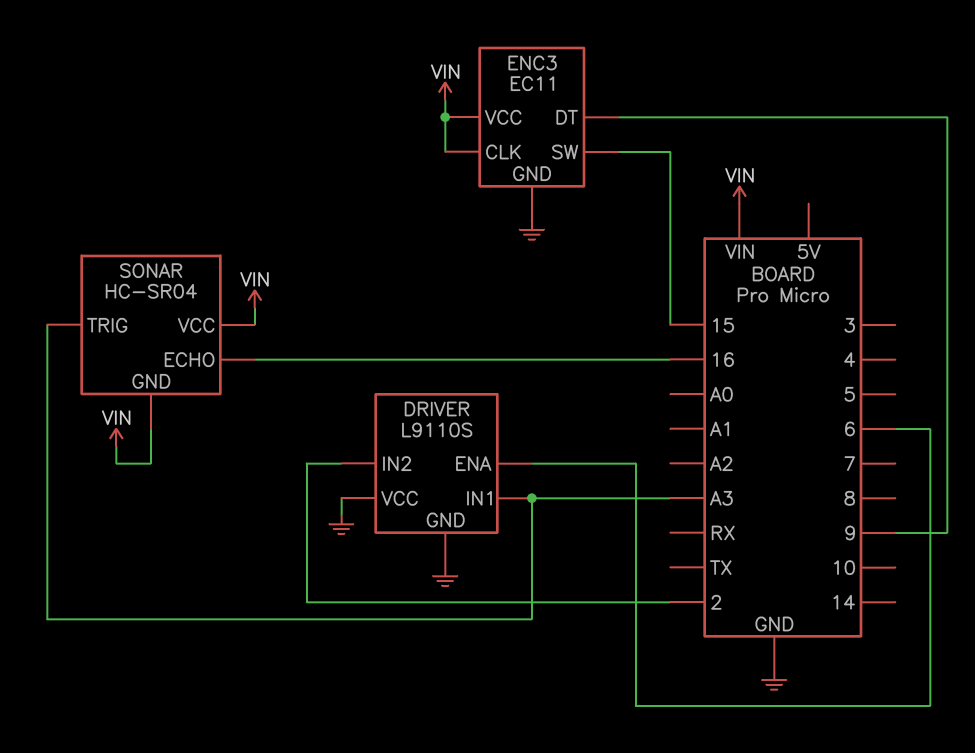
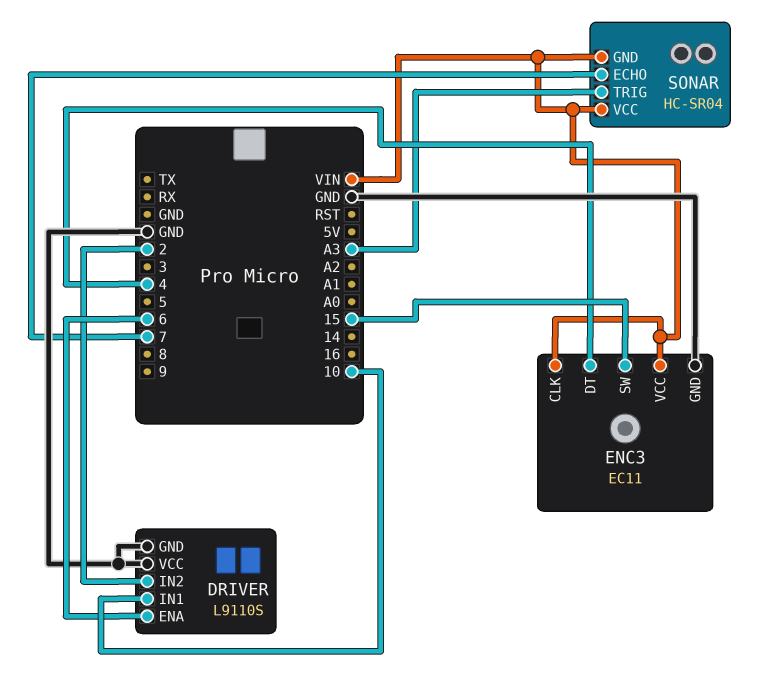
DRIVER pin IN1: A3 -> 10
ENC3 pin DT: 9 -> 4
SONAR pin ECHO: 16 -> 7

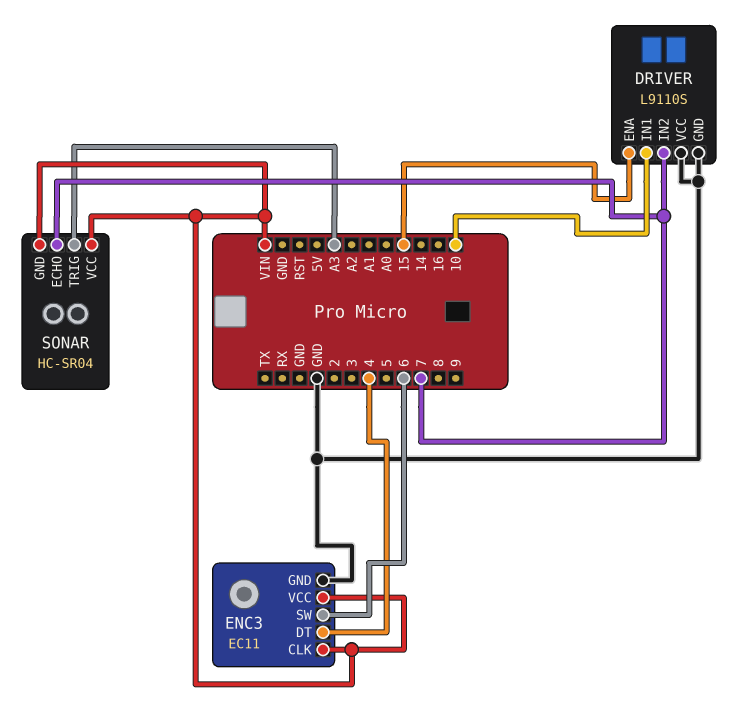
DRIVER pin ENA: 6 -> 15
DRIVER pin IN2: 2 -> 7
ENC3 pin SW: 15 -> 6

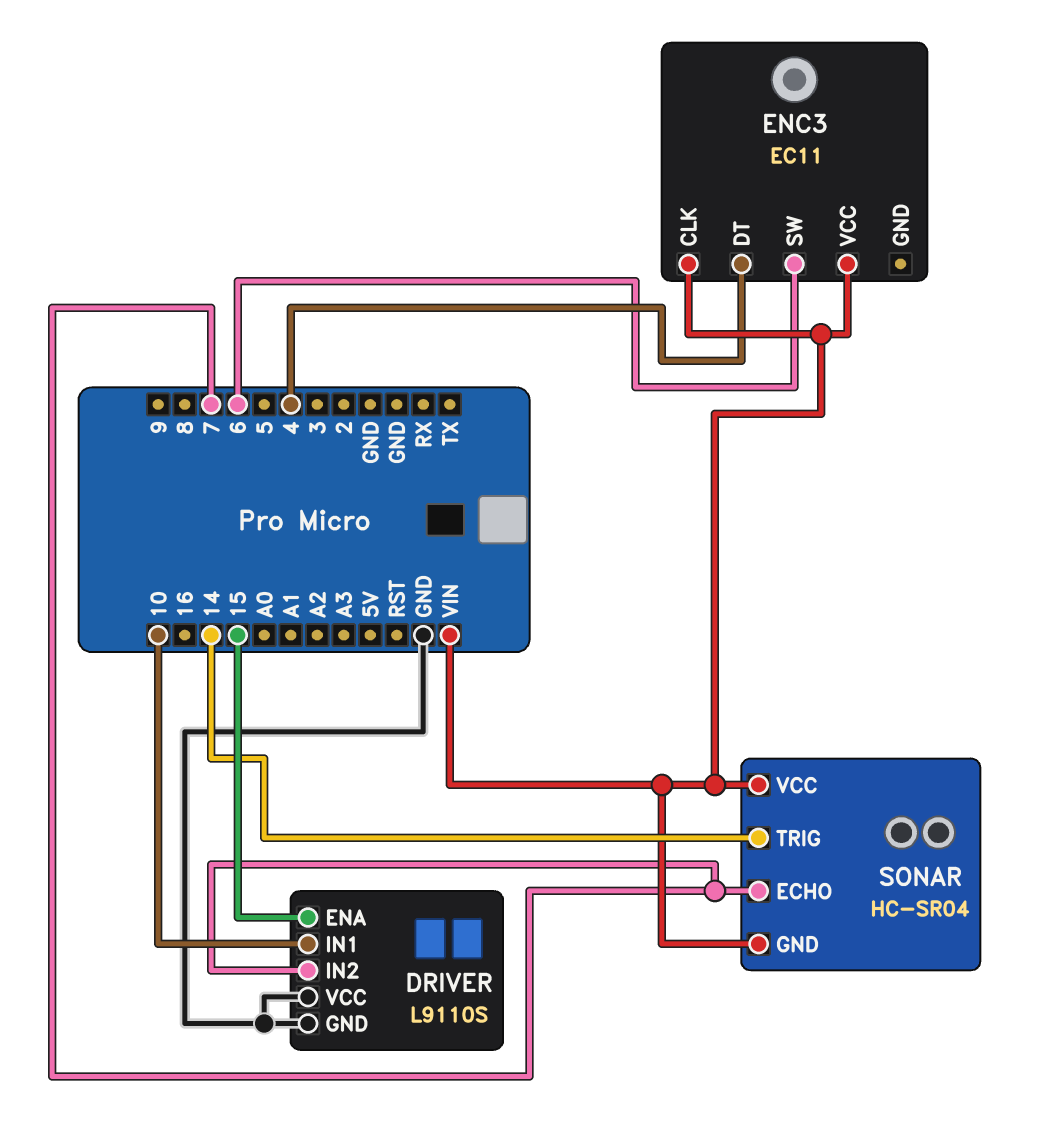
ENC3 pin GND: GND -> none
SONAR pin TRIG: A3 -> 14

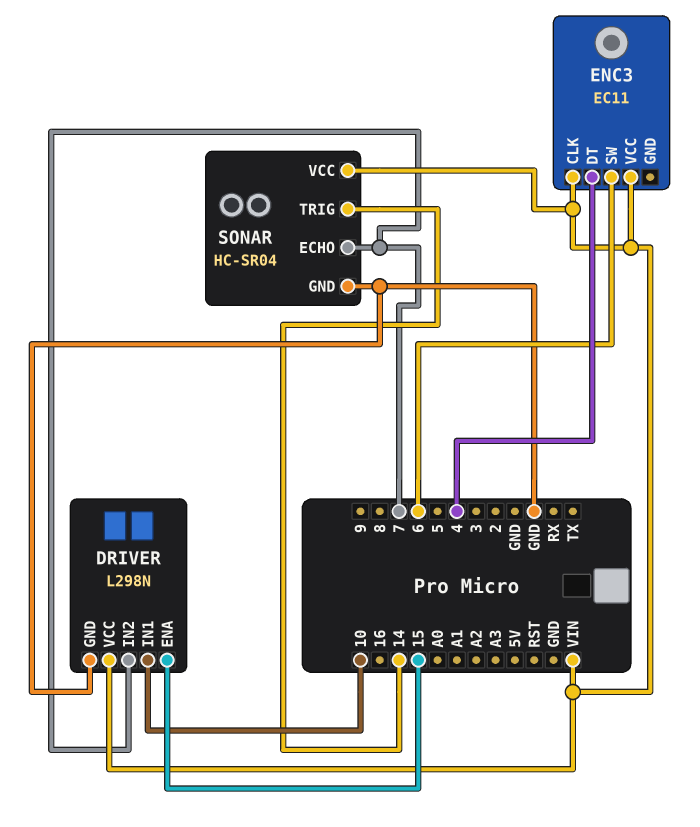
DRIVER: L9110S -> L298N
DRIVER pin VCC: GND -> VIN
SONAR pin GND: VIN -> GND

